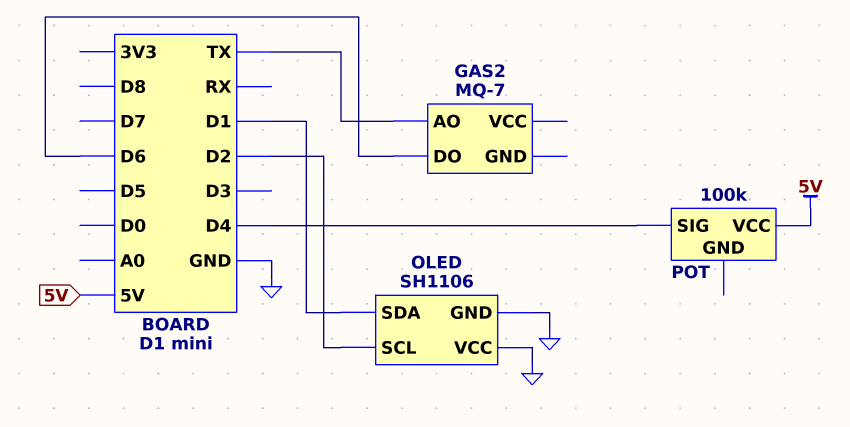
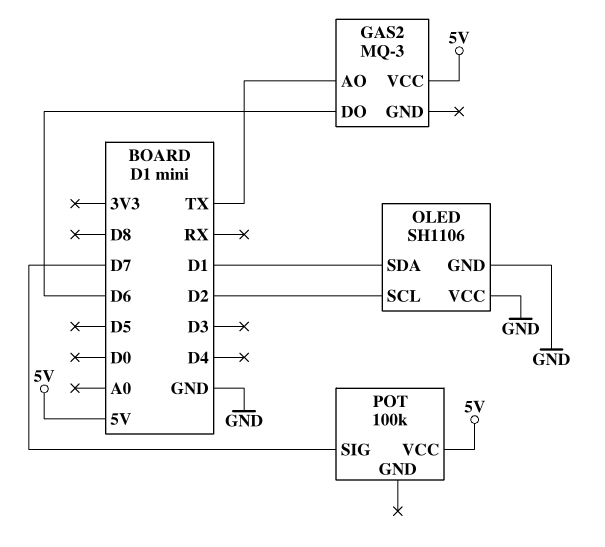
GAS2: MQ-7 -> MQ-3
GAS2 pin VCC: none -> 5V
POT pin SIG: D4 -> D7

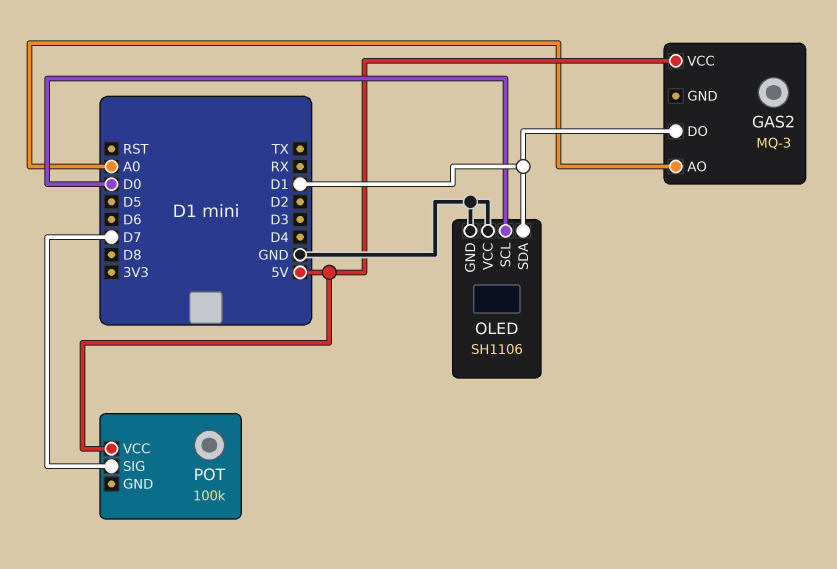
GAS2 pin AO: TX -> A0
GAS2 pin DO: D6 -> D1
OLED pin SCL: D2 -> D0

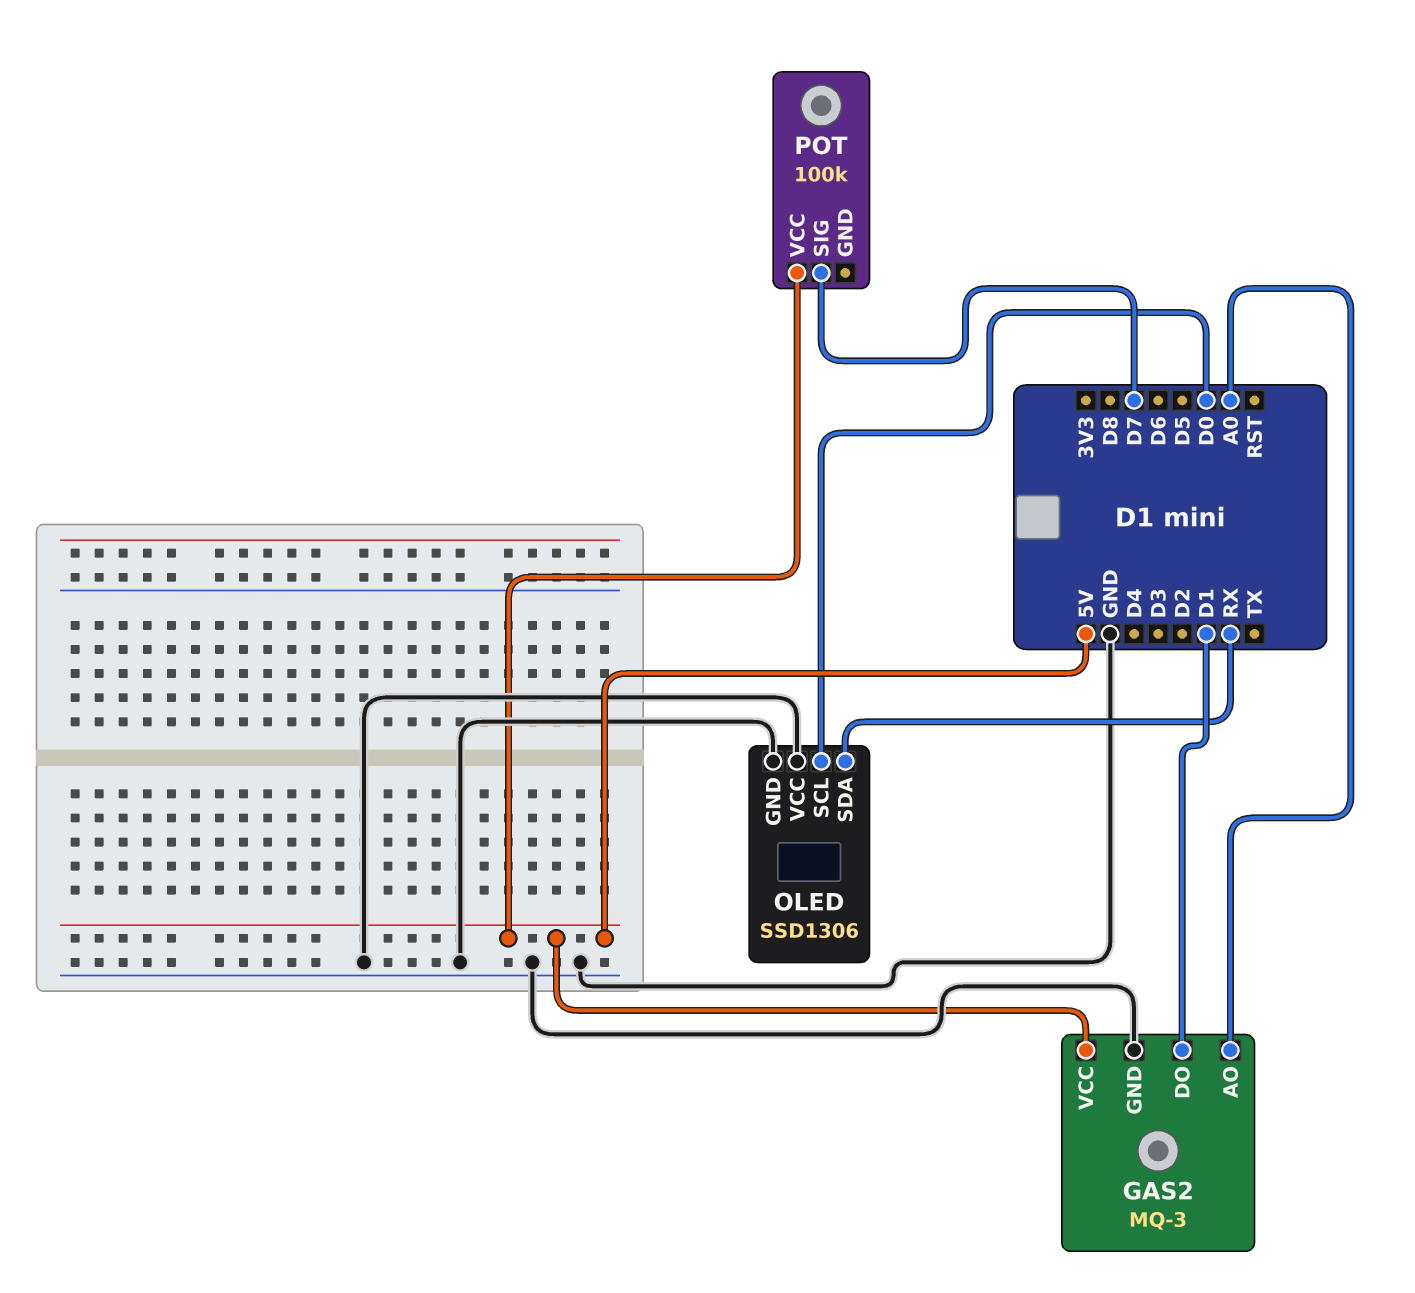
GAS2 pin GND: none -> GND
OLED: SH1106 -> SSD1306
OLED pin SDA: D1 -> RX

